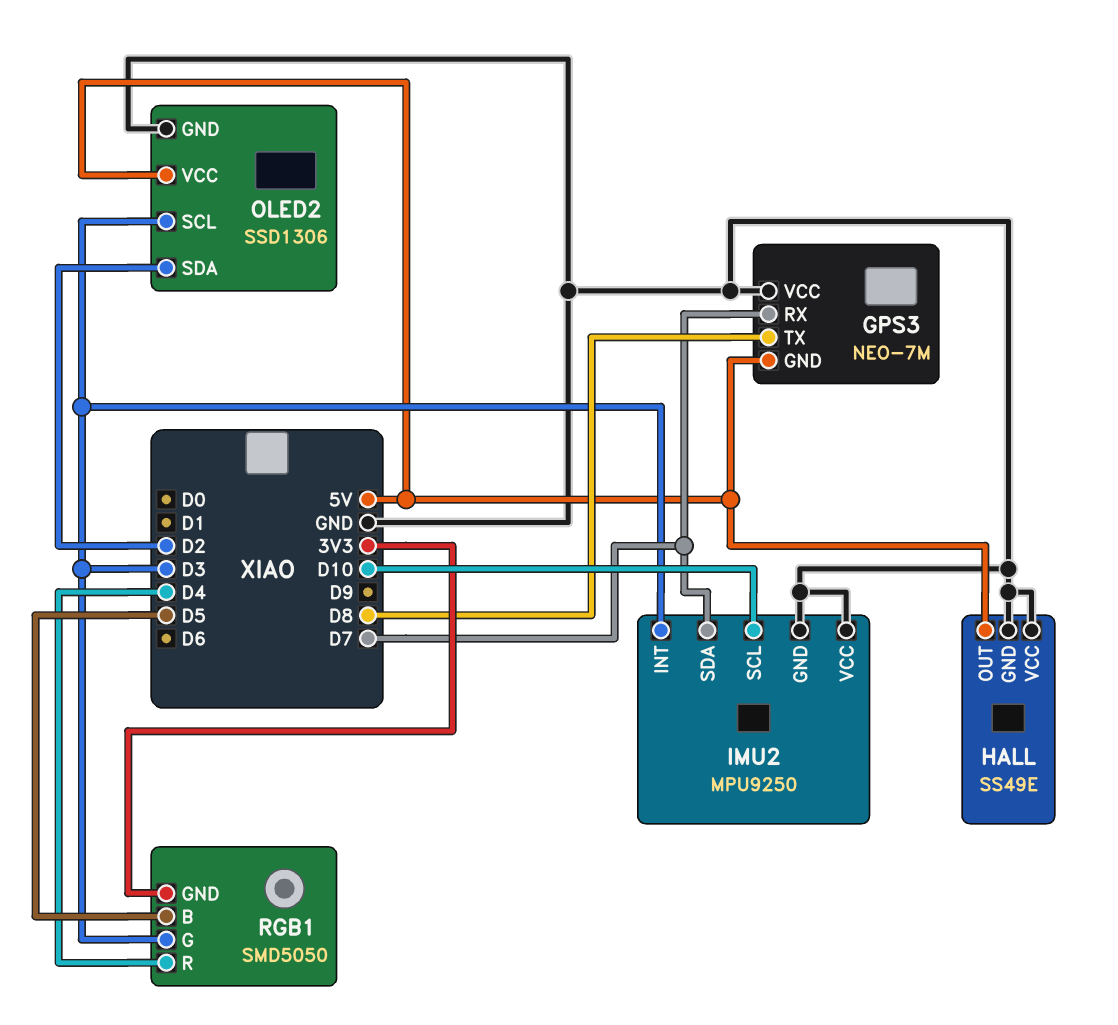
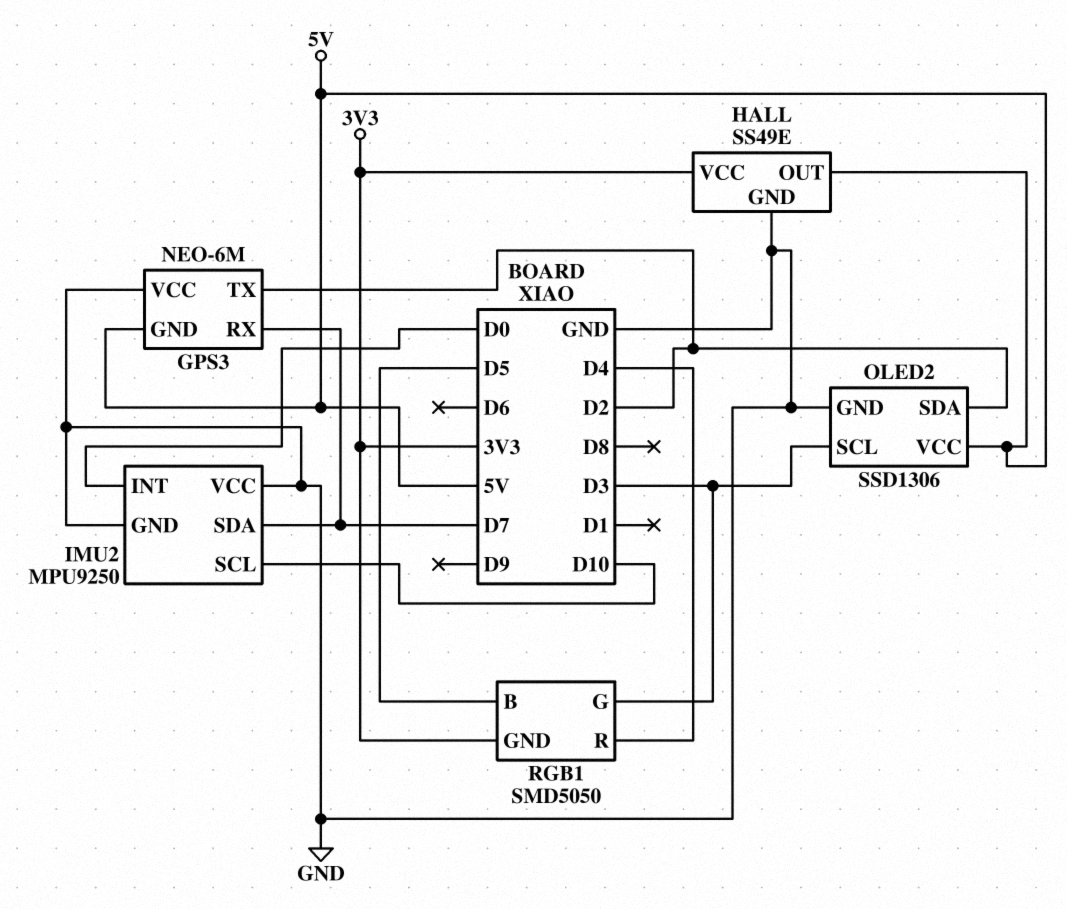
GPS3: NEO-7M -> NEO-6M
GPS3 pin TX: D8 -> D2
HALL pin VCC: GND -> 3V3
IMU2 pin INT: D3 -> D0

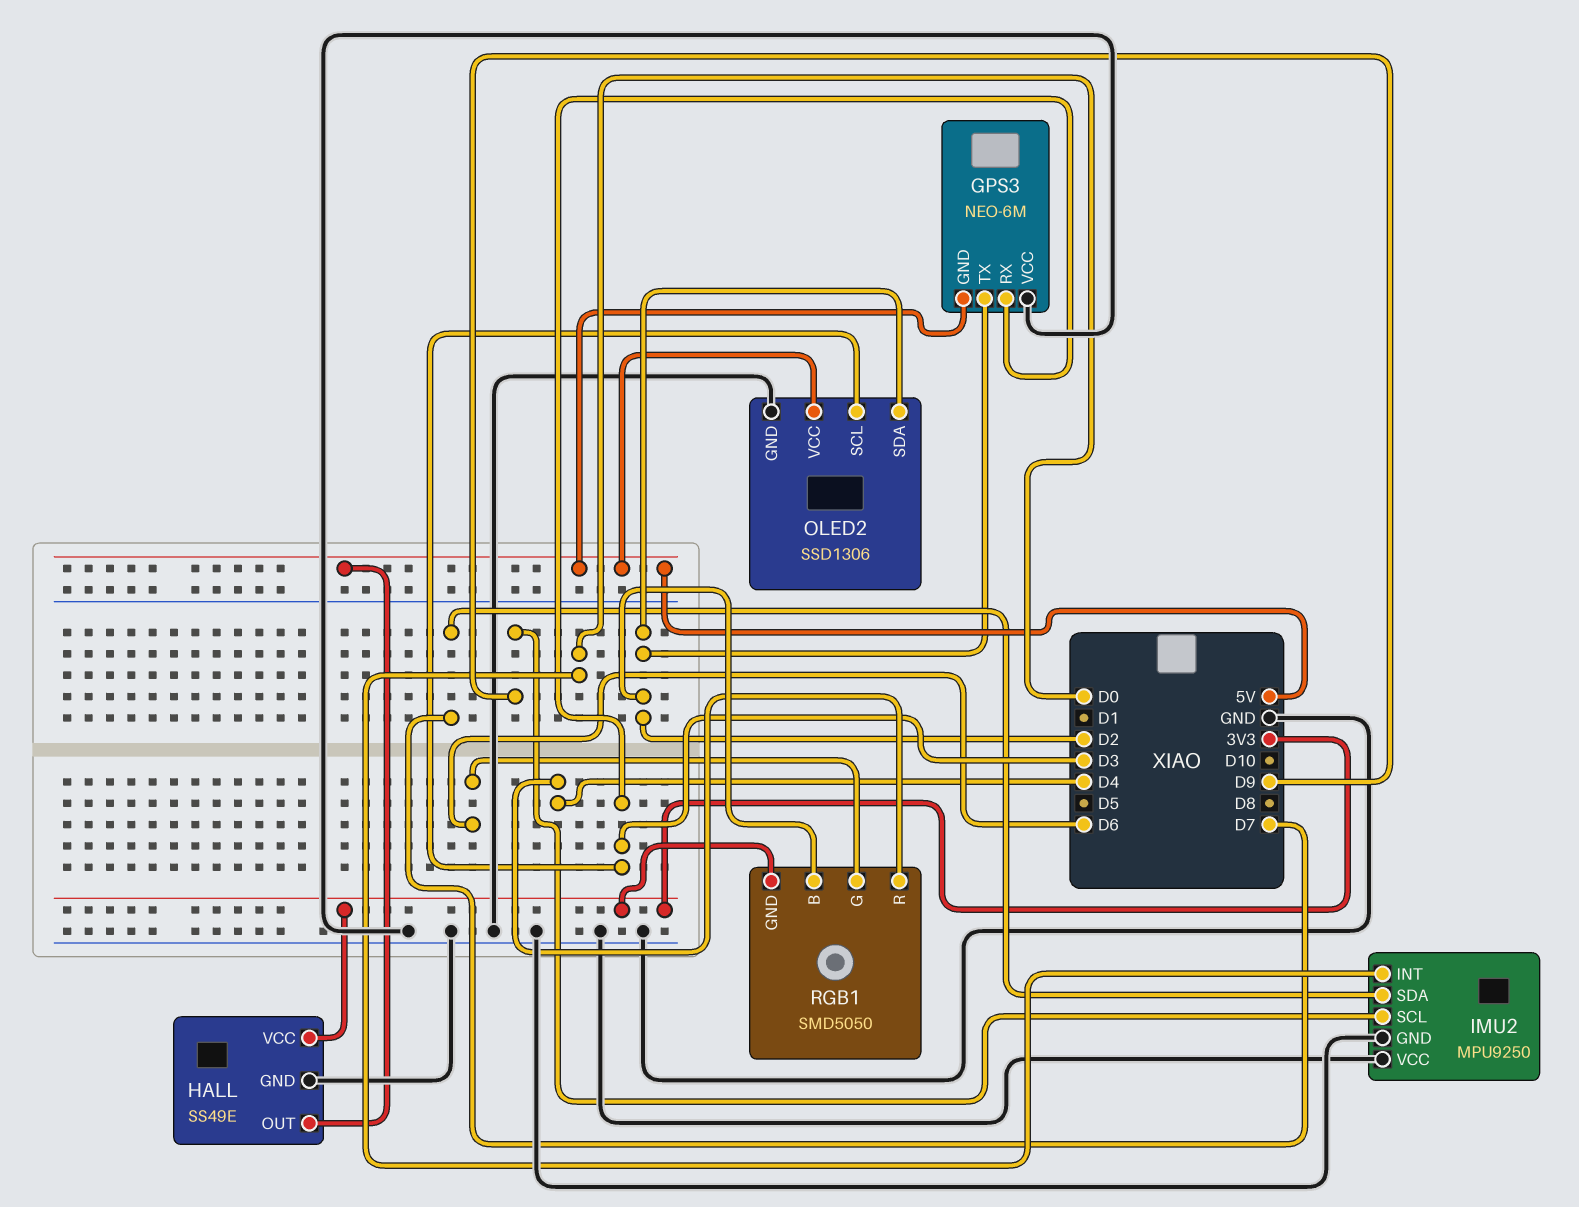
GPS3 pin RX: D7 -> D3
IMU2 pin SCL: D10 -> D9
RGB1 pin B: D5 -> D2
RGB1 pin G: D3 -> D6

